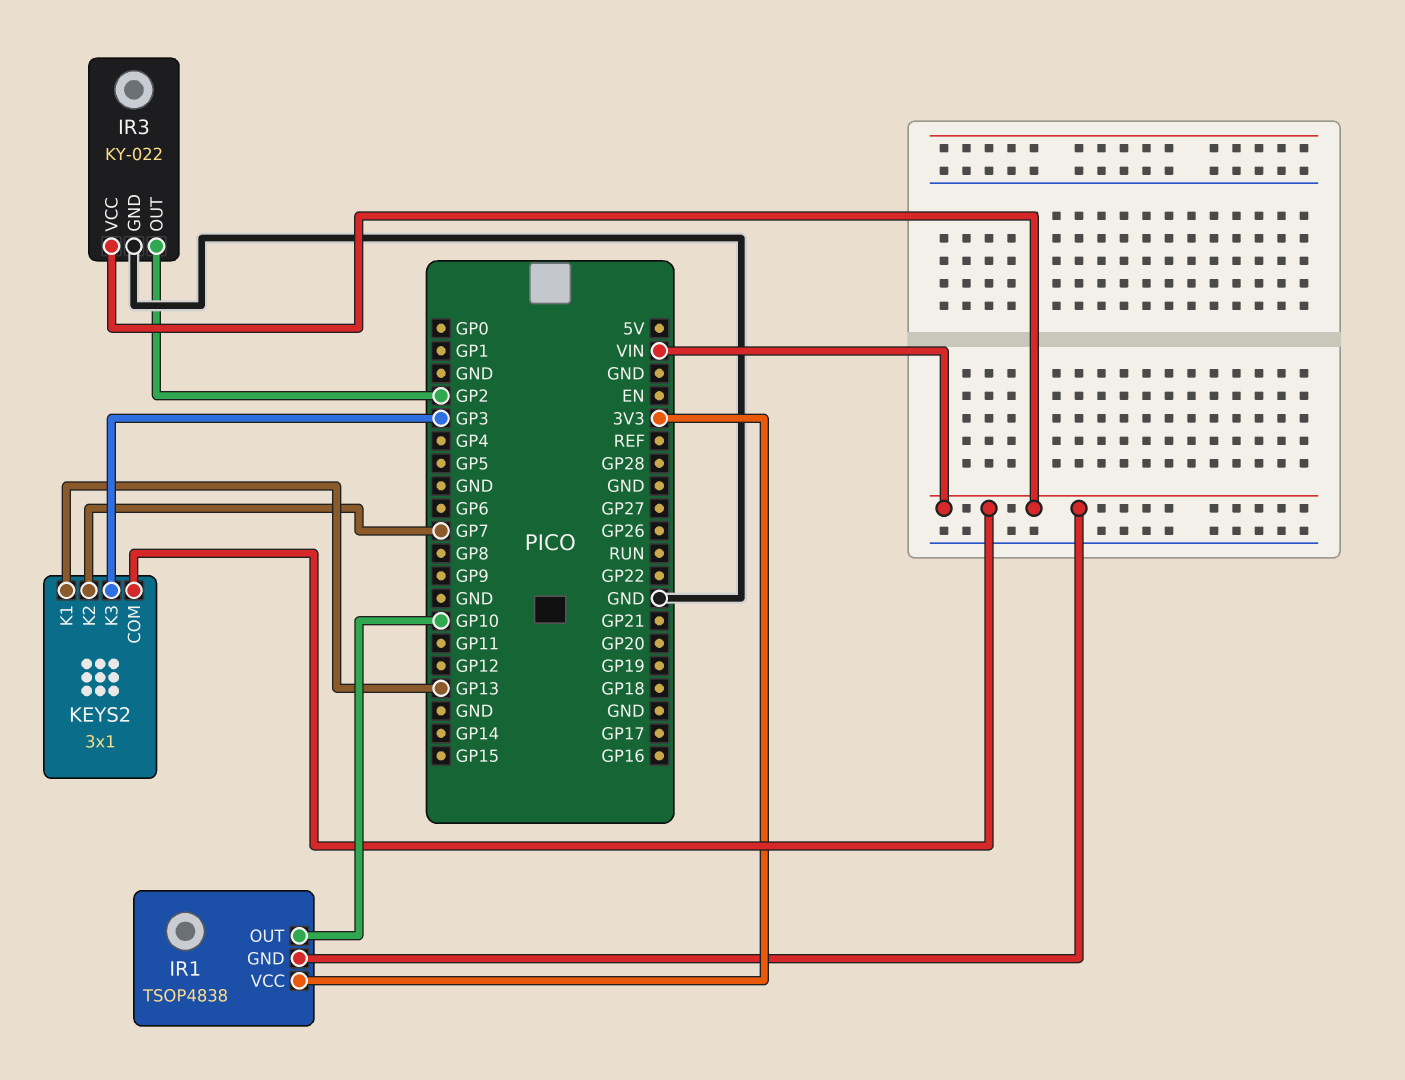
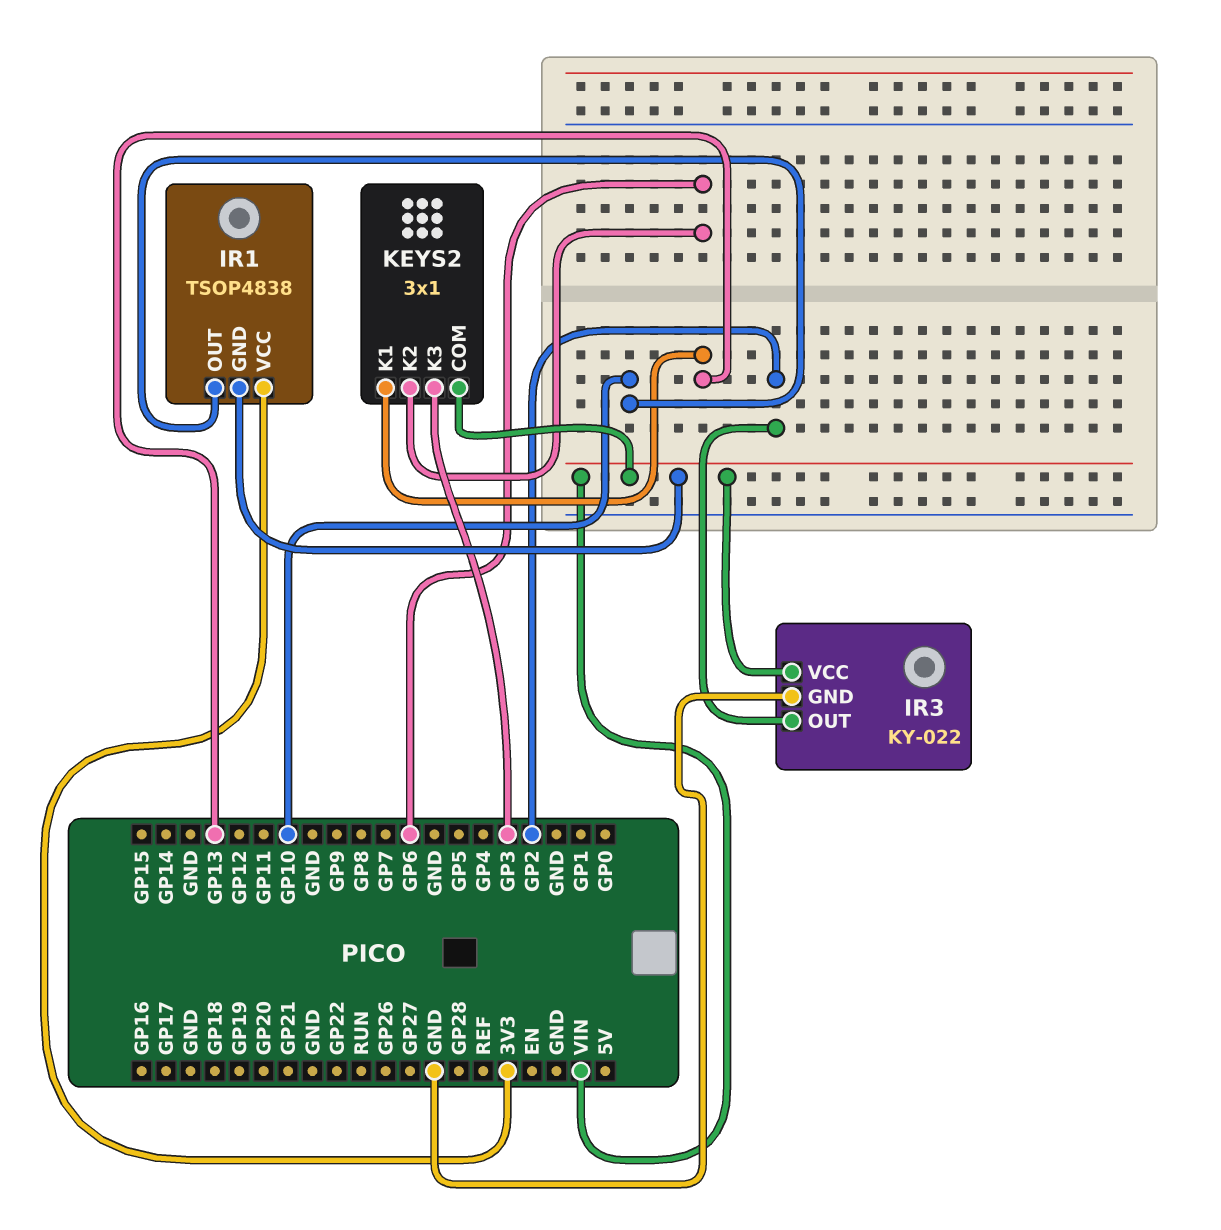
KEYS2 pin K2: GP7 -> GP6

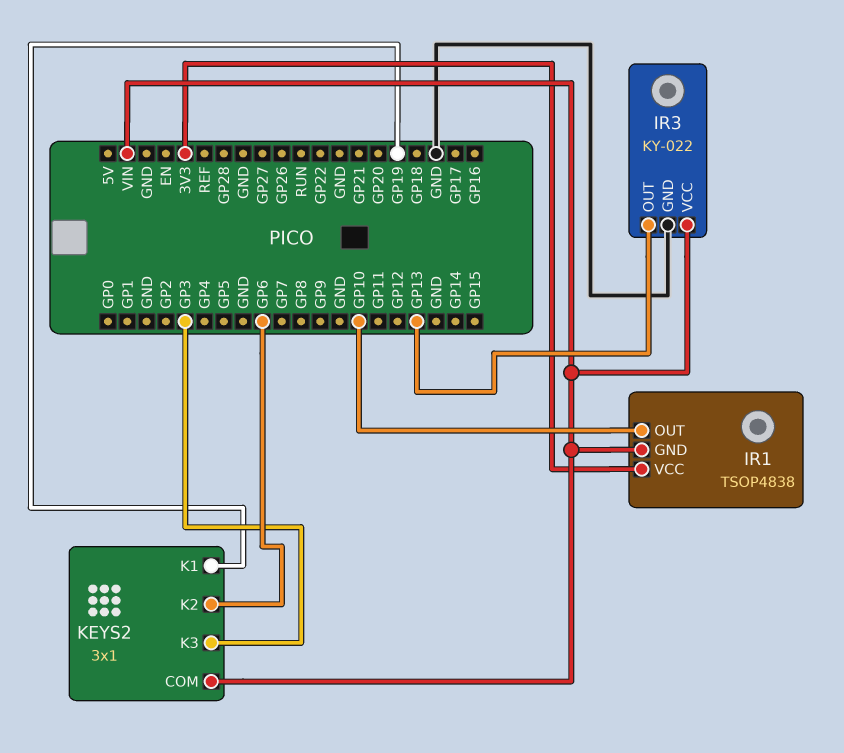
IR3 pin OUT: GP2 -> GP13
KEYS2 pin K1: GP13 -> GP19

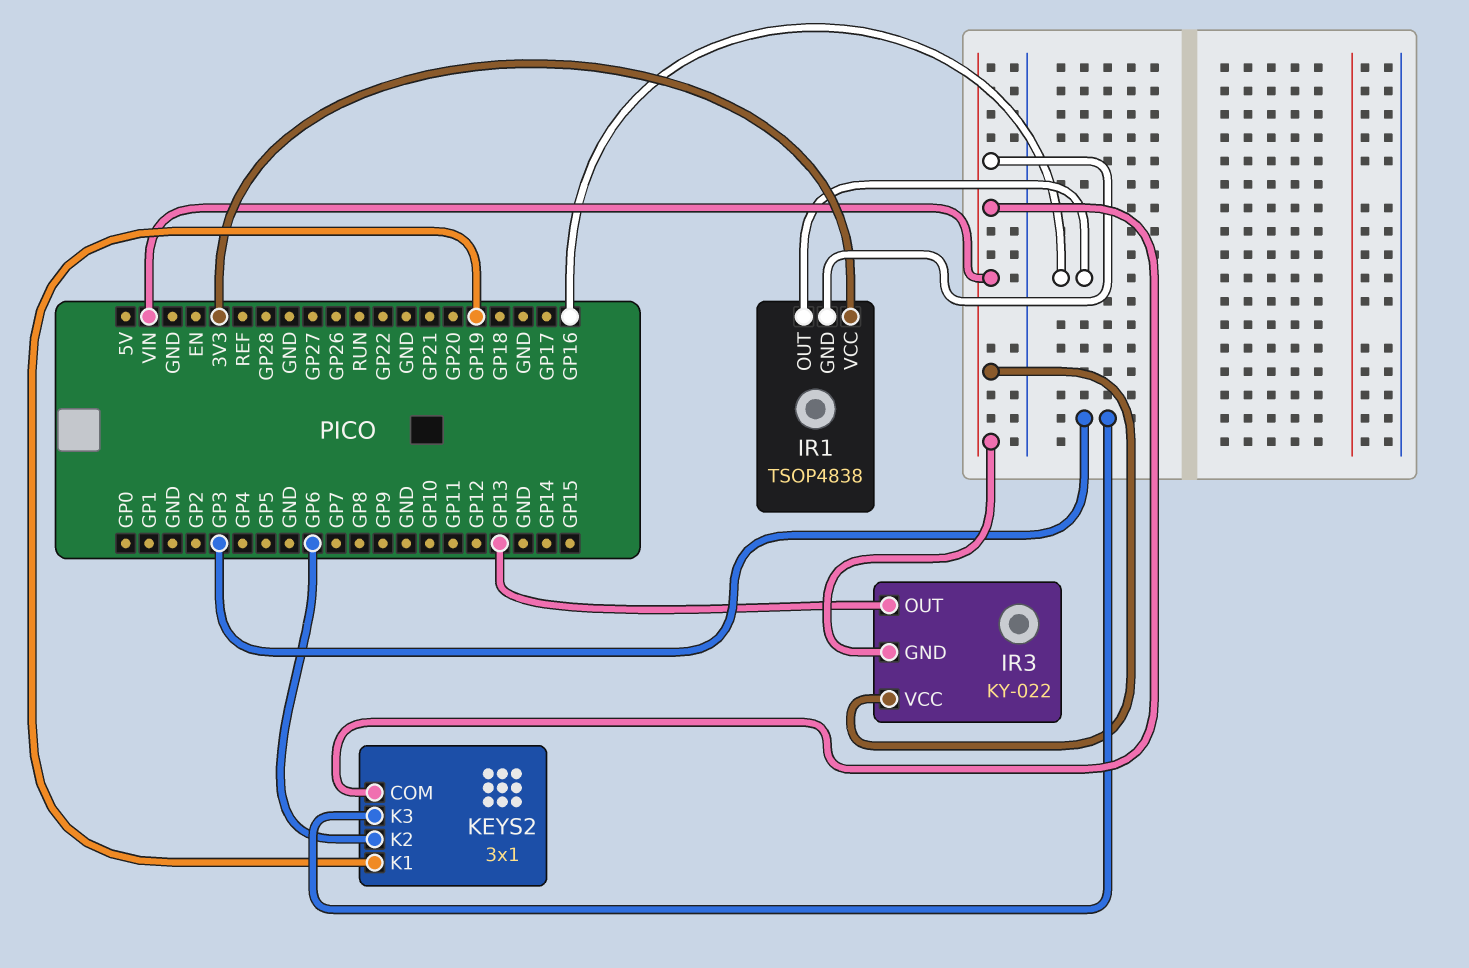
IR1 pin OUT: GP10 -> GP16
IR3 pin GND: GND -> VIN

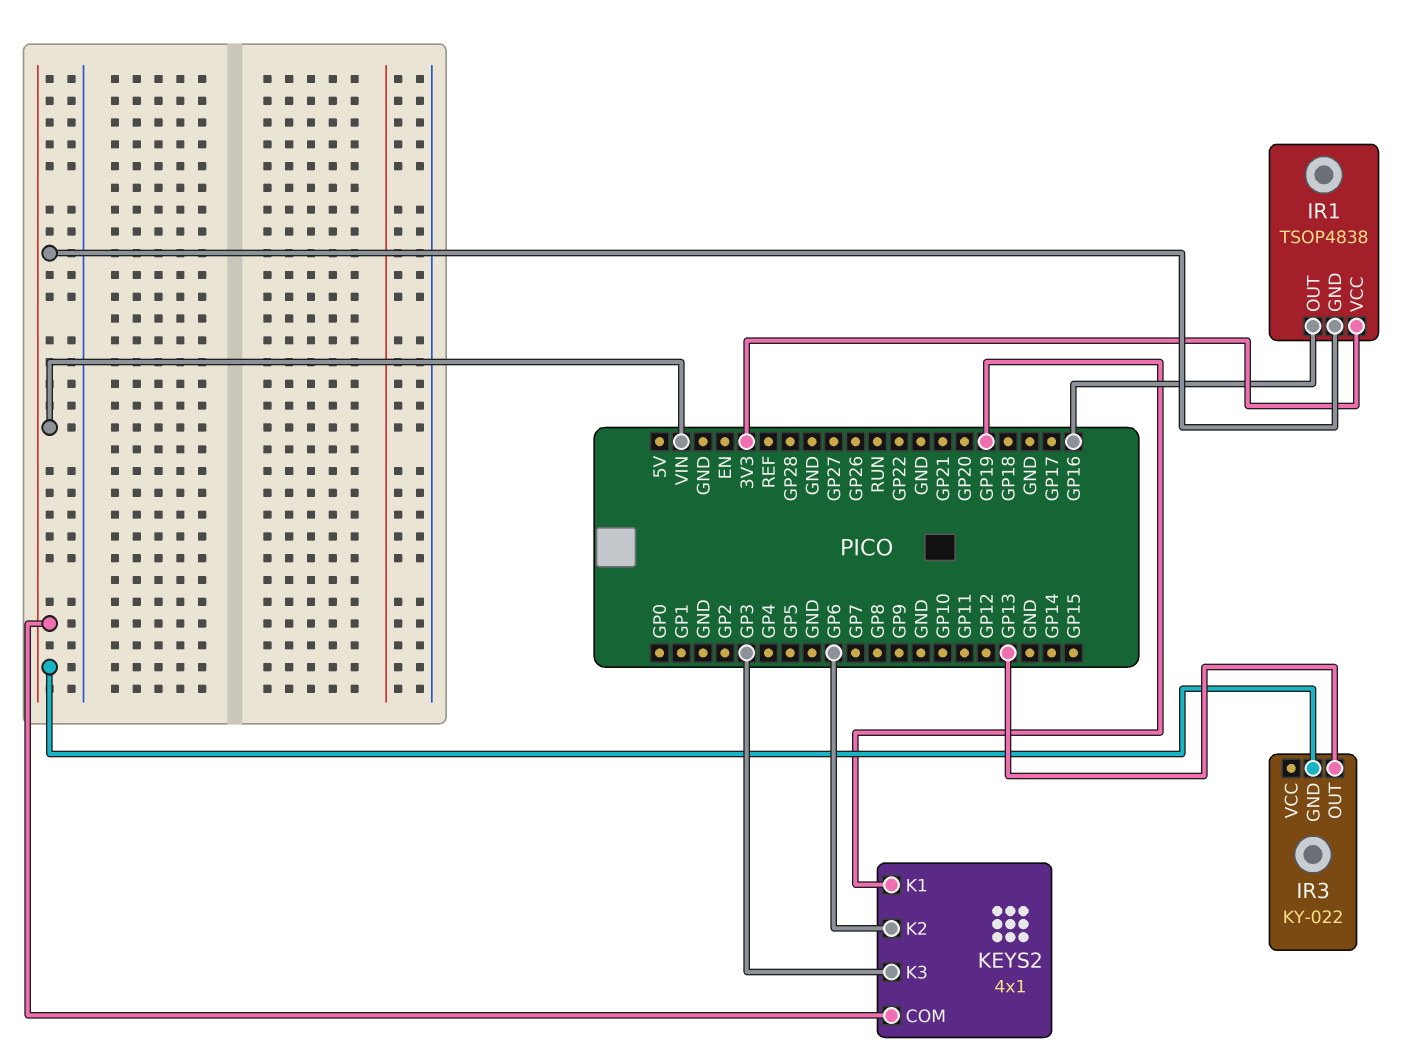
IR3 pin VCC: VIN -> none
KEYS2: 3x1 -> 4x1

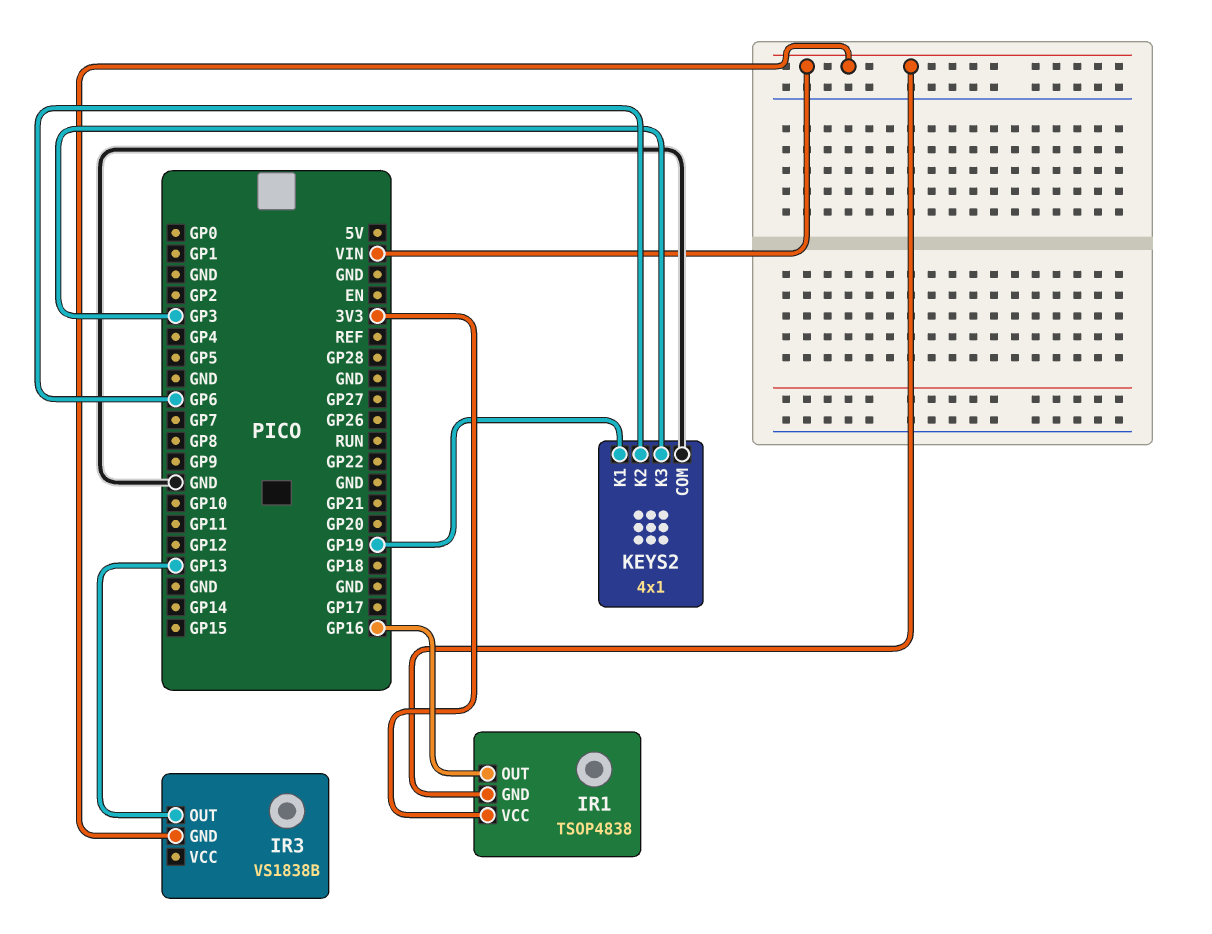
IR3: KY-022 -> VS1838B
KEYS2 pin COM: VIN -> GND

